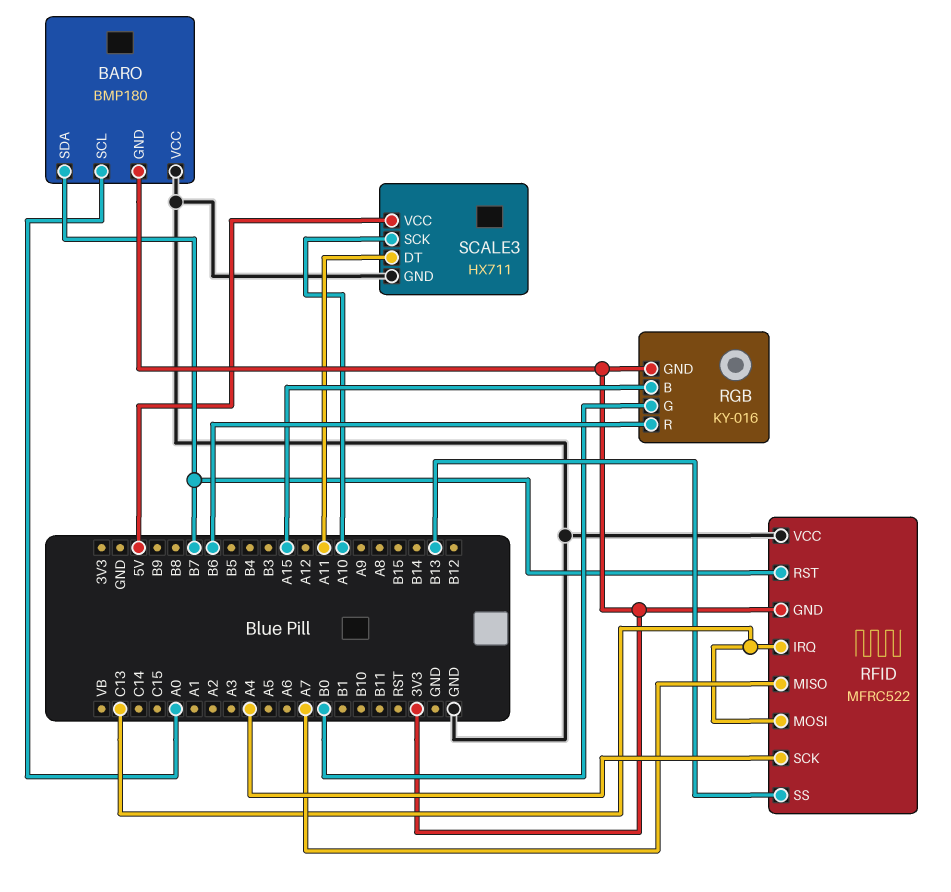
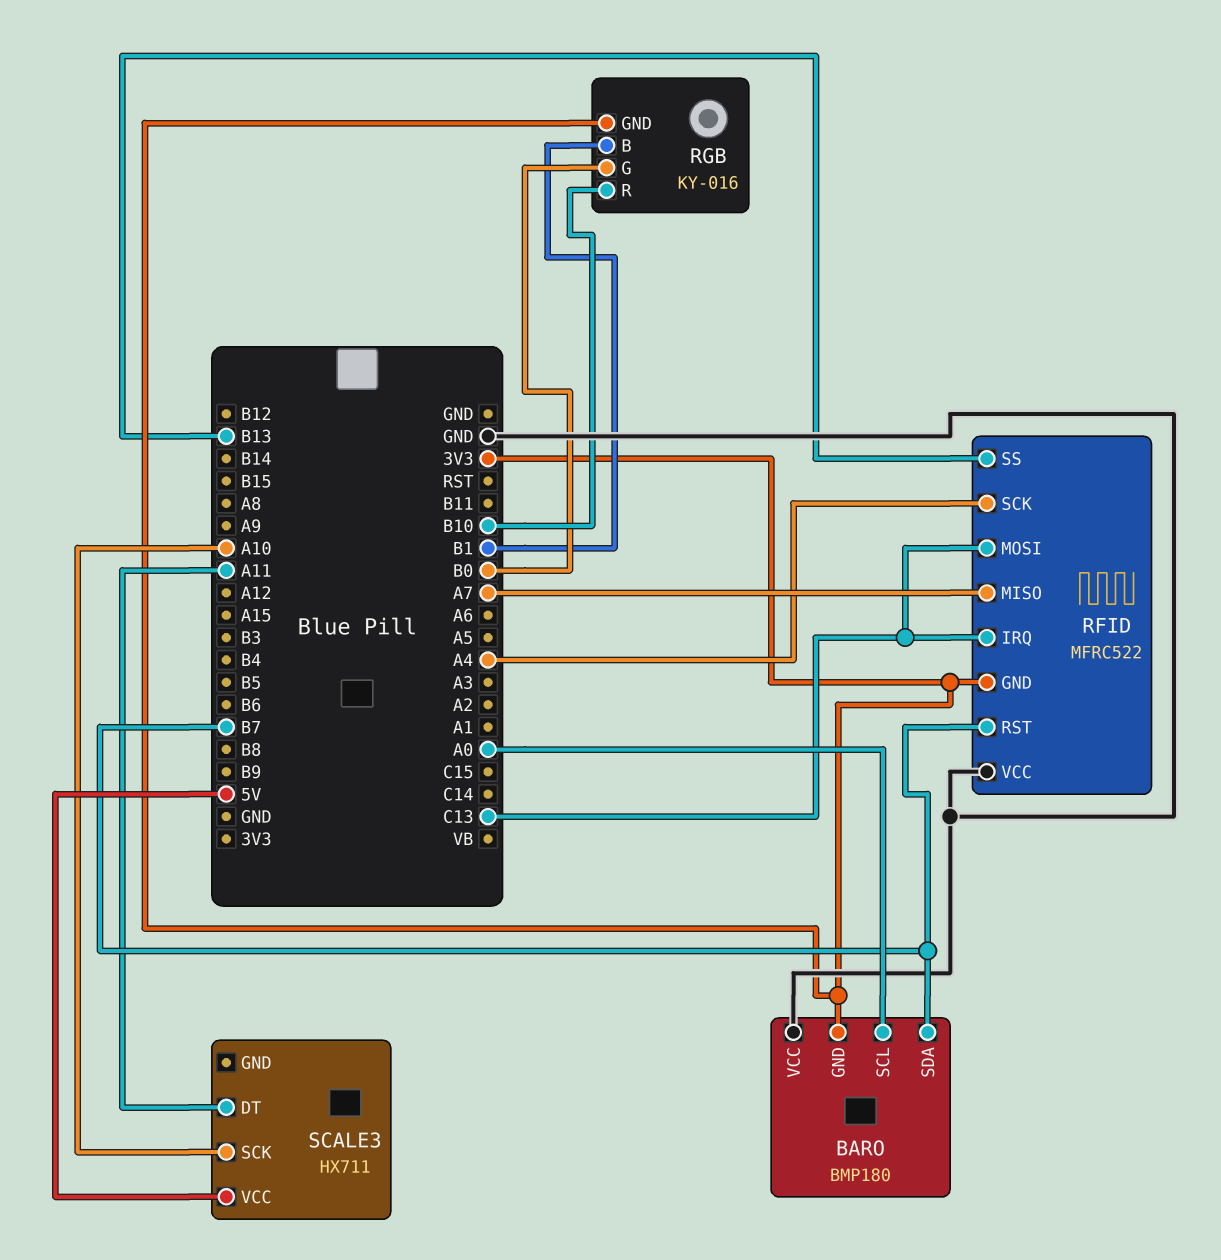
RGB pin B: A15 -> B1
RGB pin R: B6 -> B10
SCALE3 pin GND: GND -> none

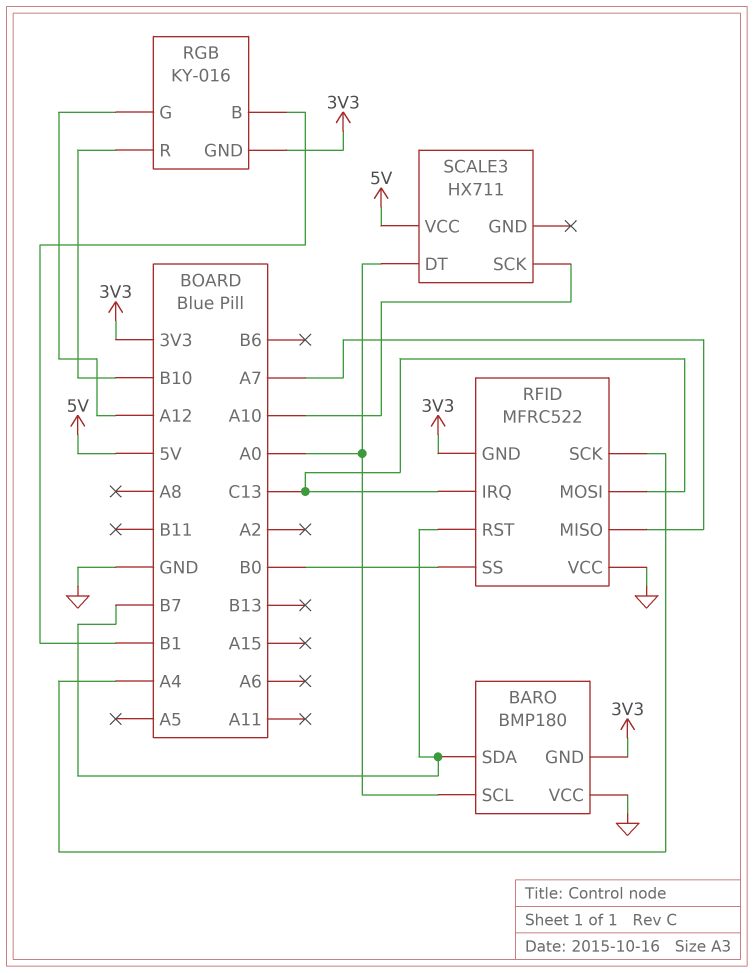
RFID pin SS: B13 -> B0
RGB pin G: B0 -> A12
SCALE3 pin DT: A11 -> A0

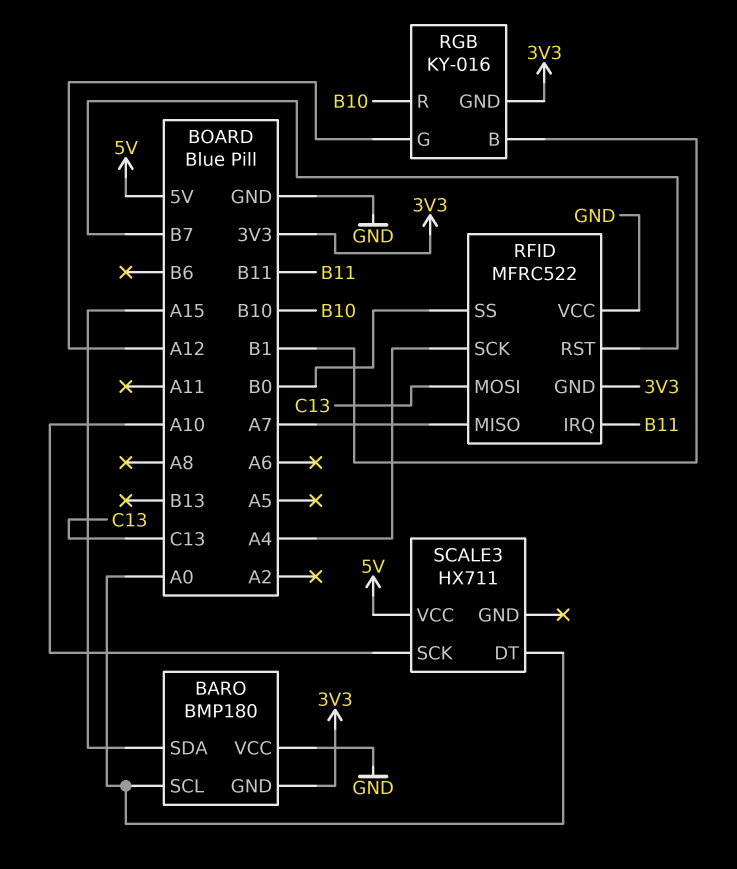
BARO pin SDA: B7 -> A15
RFID pin IRQ: C13 -> B11

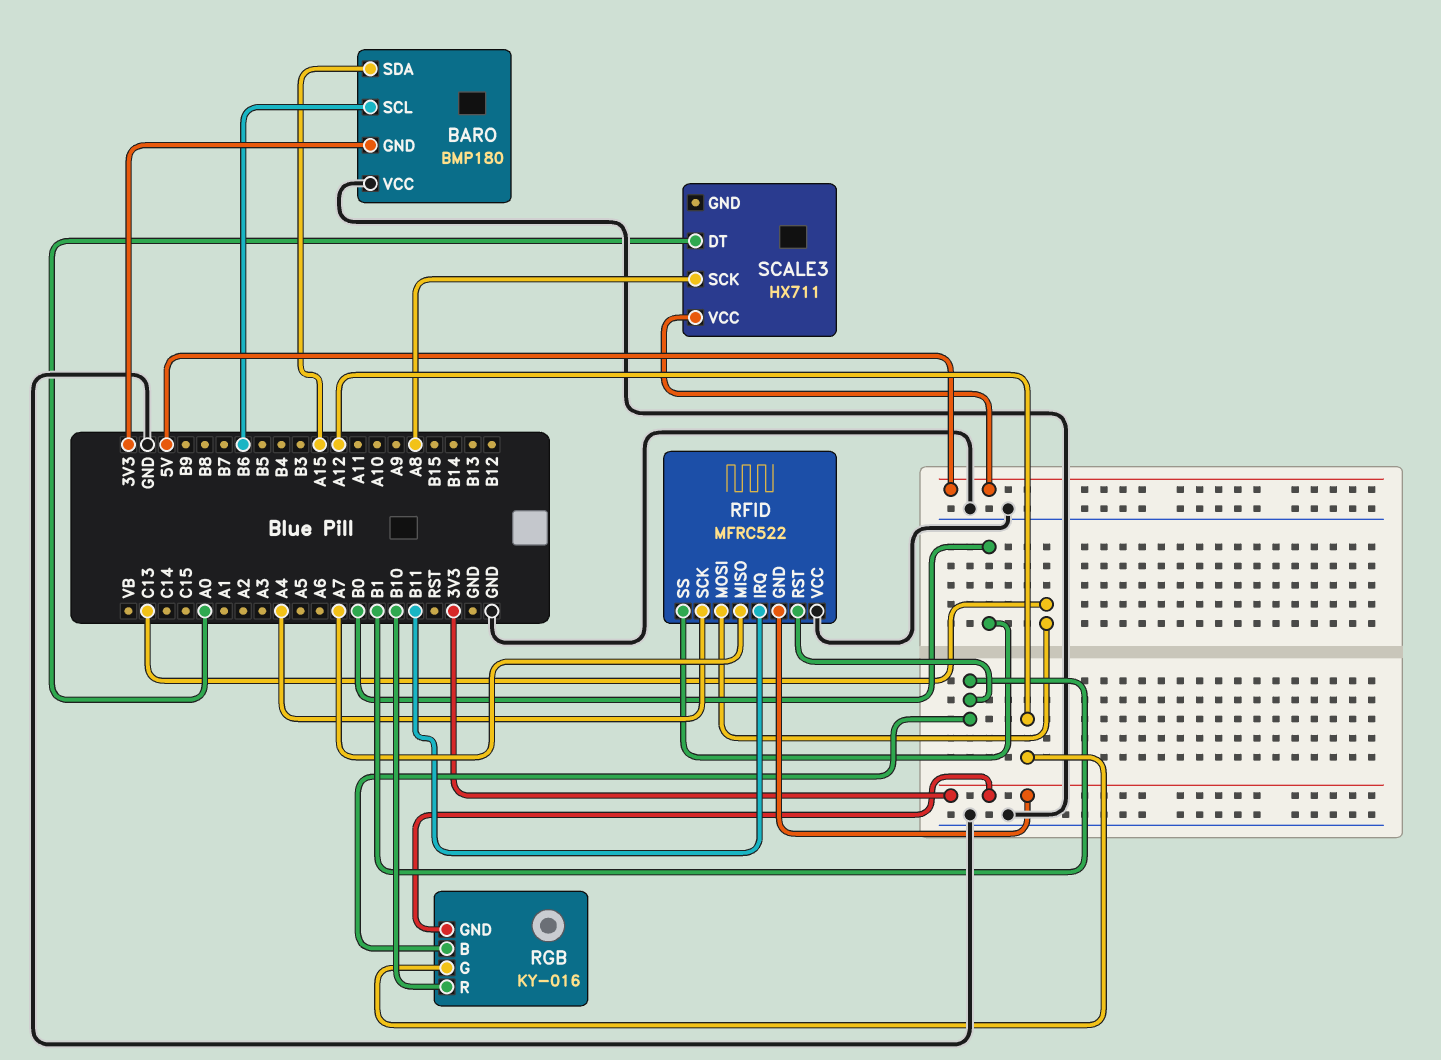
BARO pin SCL: A0 -> B6
RFID pin RST: B7 -> B1
SCALE3 pin SCK: A10 -> A8

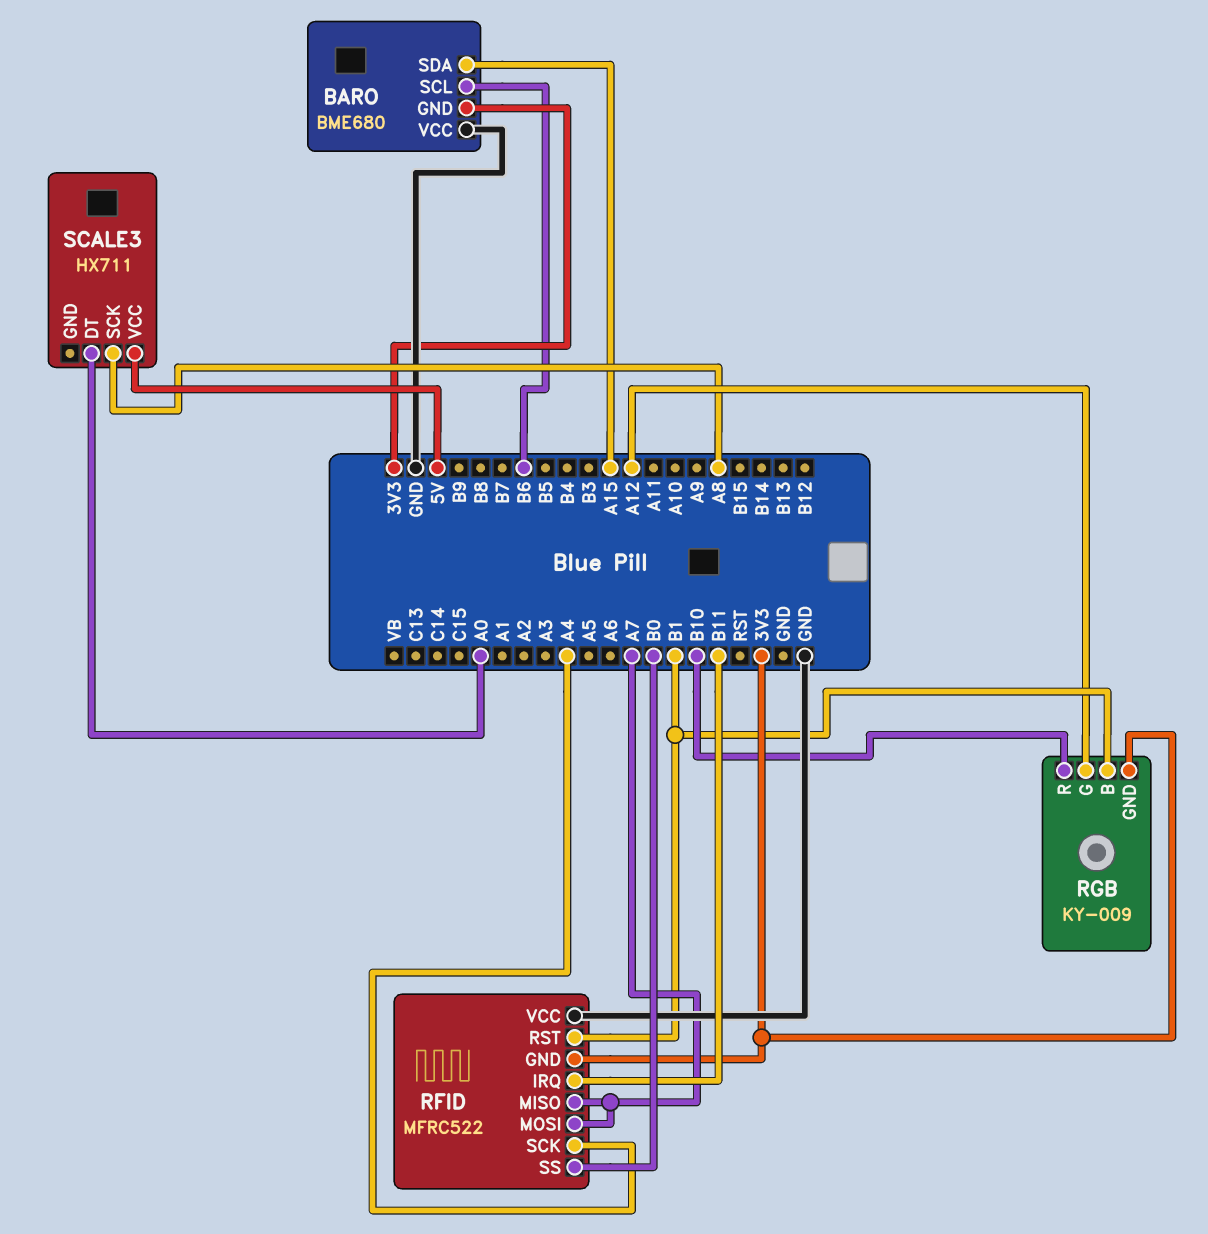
BARO: BMP180 -> BME680
RFID pin MOSI: C13 -> A7
RGB: KY-016 -> KY-009

